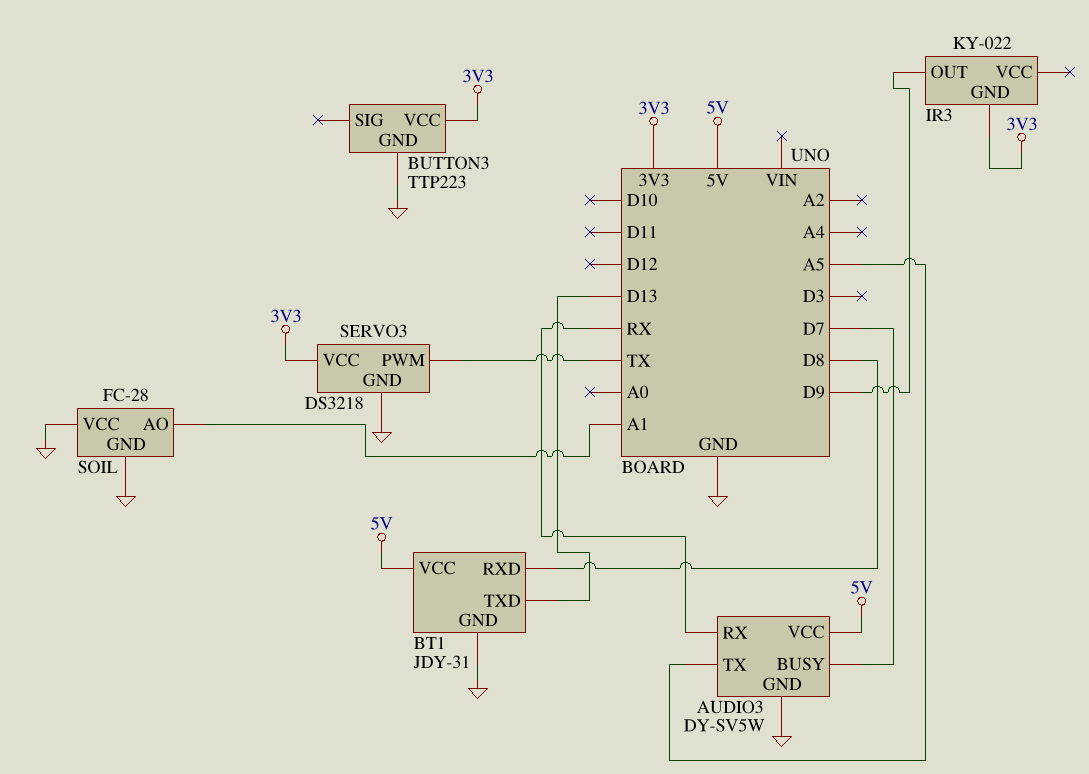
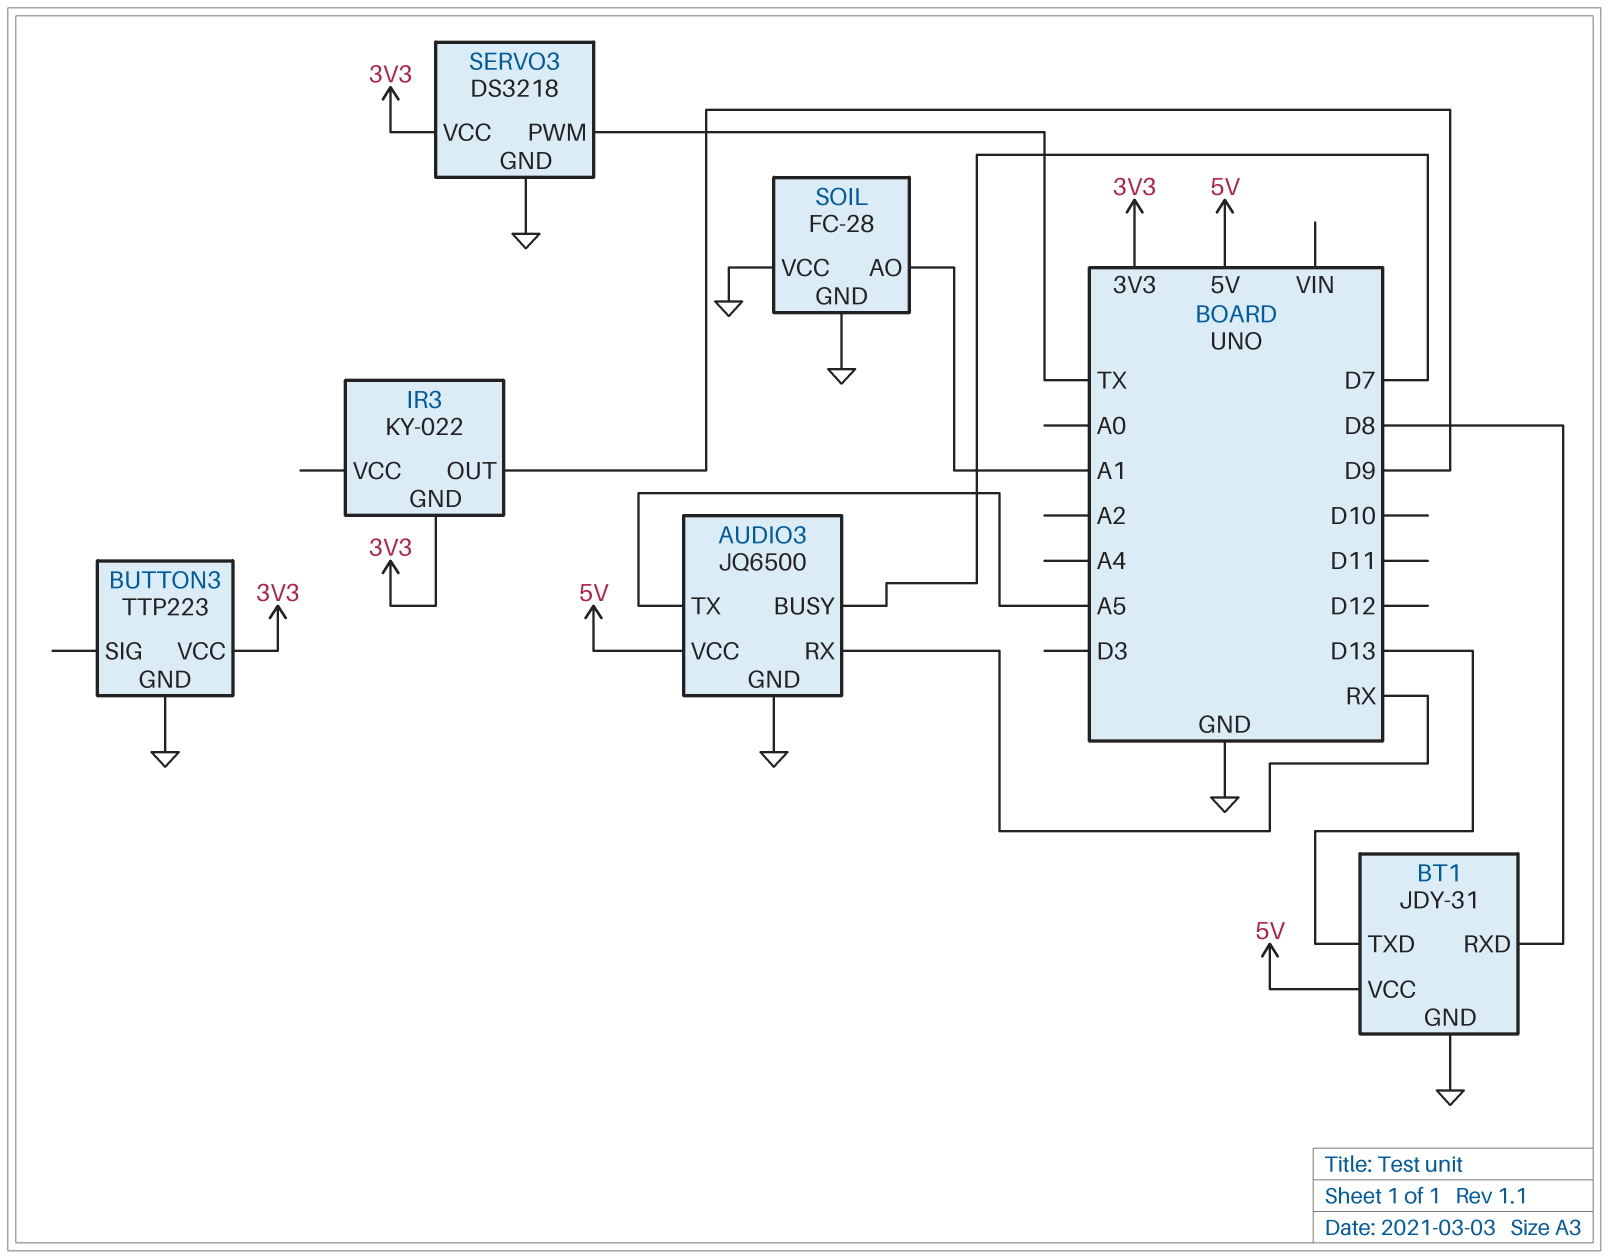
AUDIO3: DY-SV5W -> JQ6500

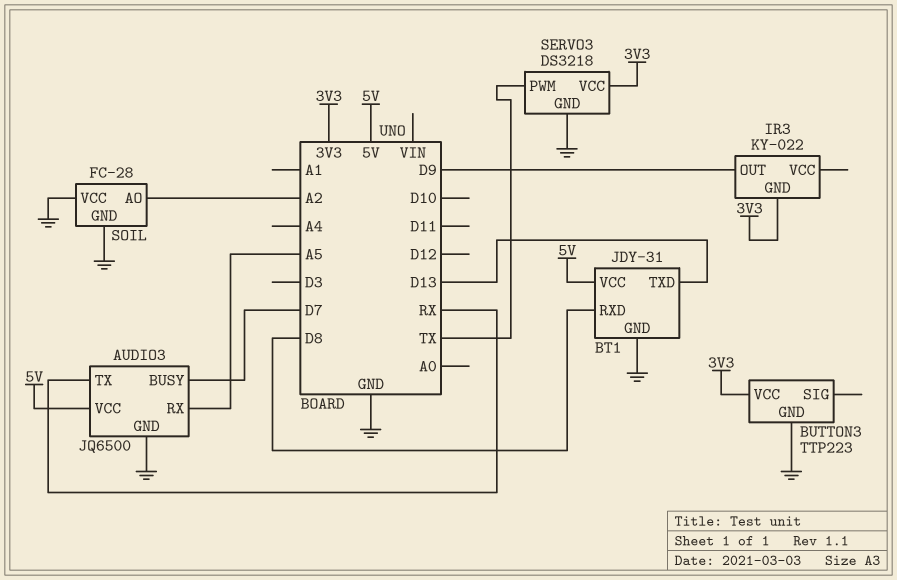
AUDIO3 pin RX: RX -> A5
AUDIO3 pin TX: A5 -> RX
SOIL pin AO: A1 -> A2

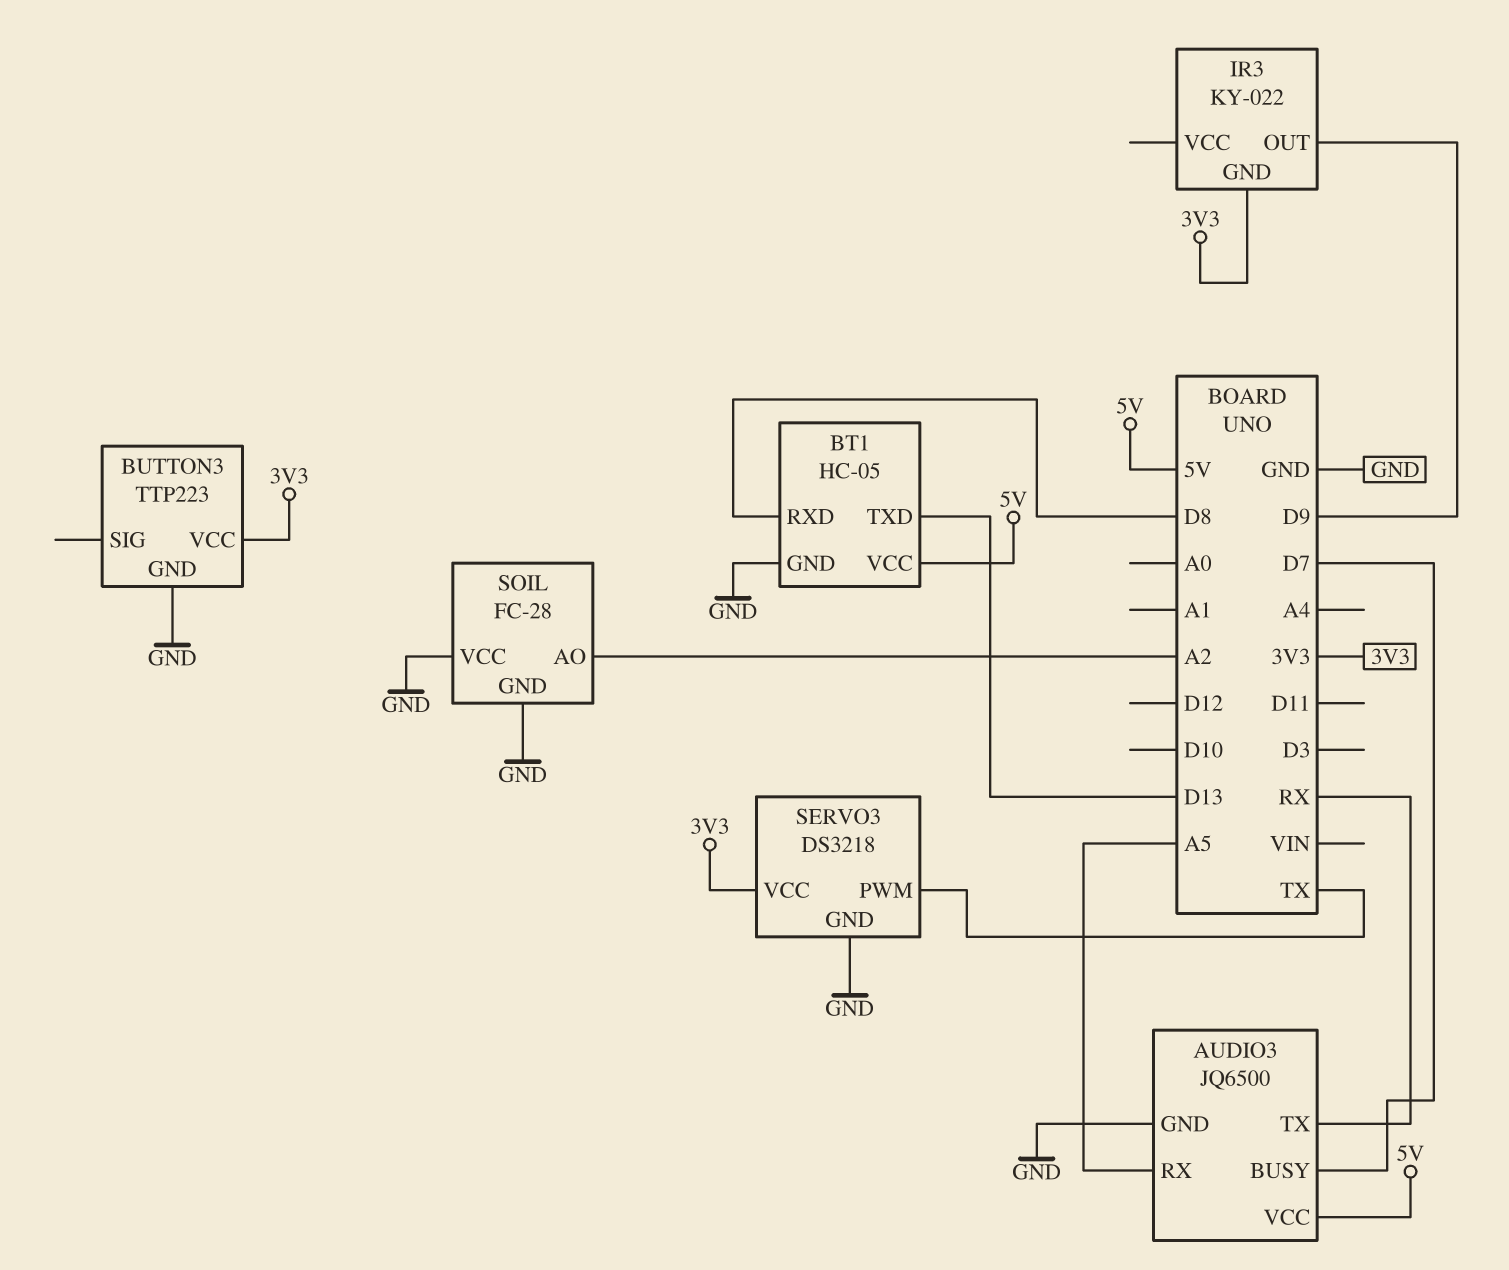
BT1: JDY-31 -> HC-05

